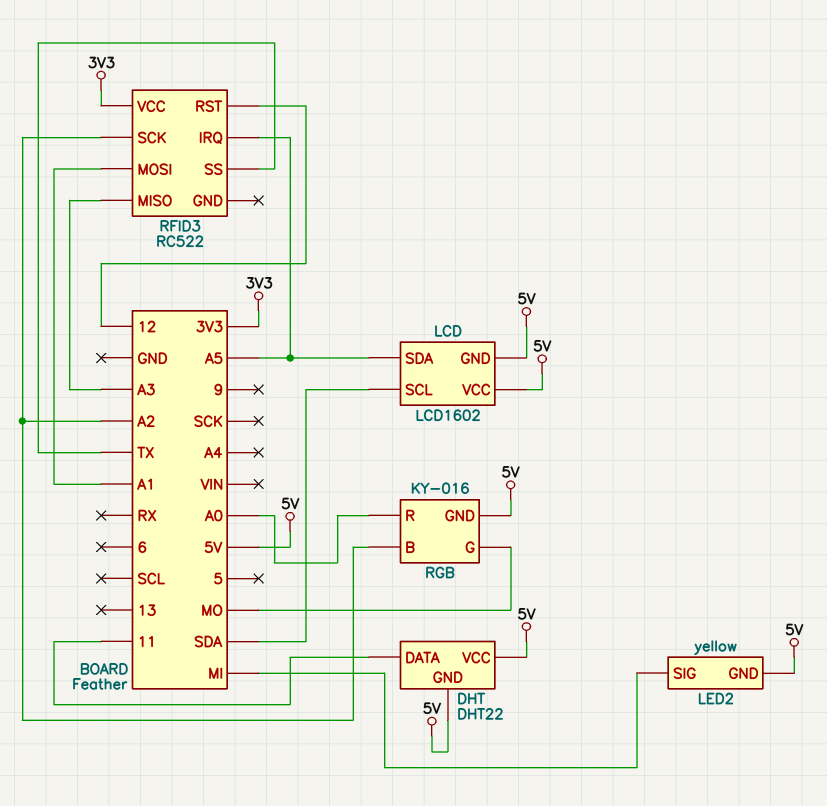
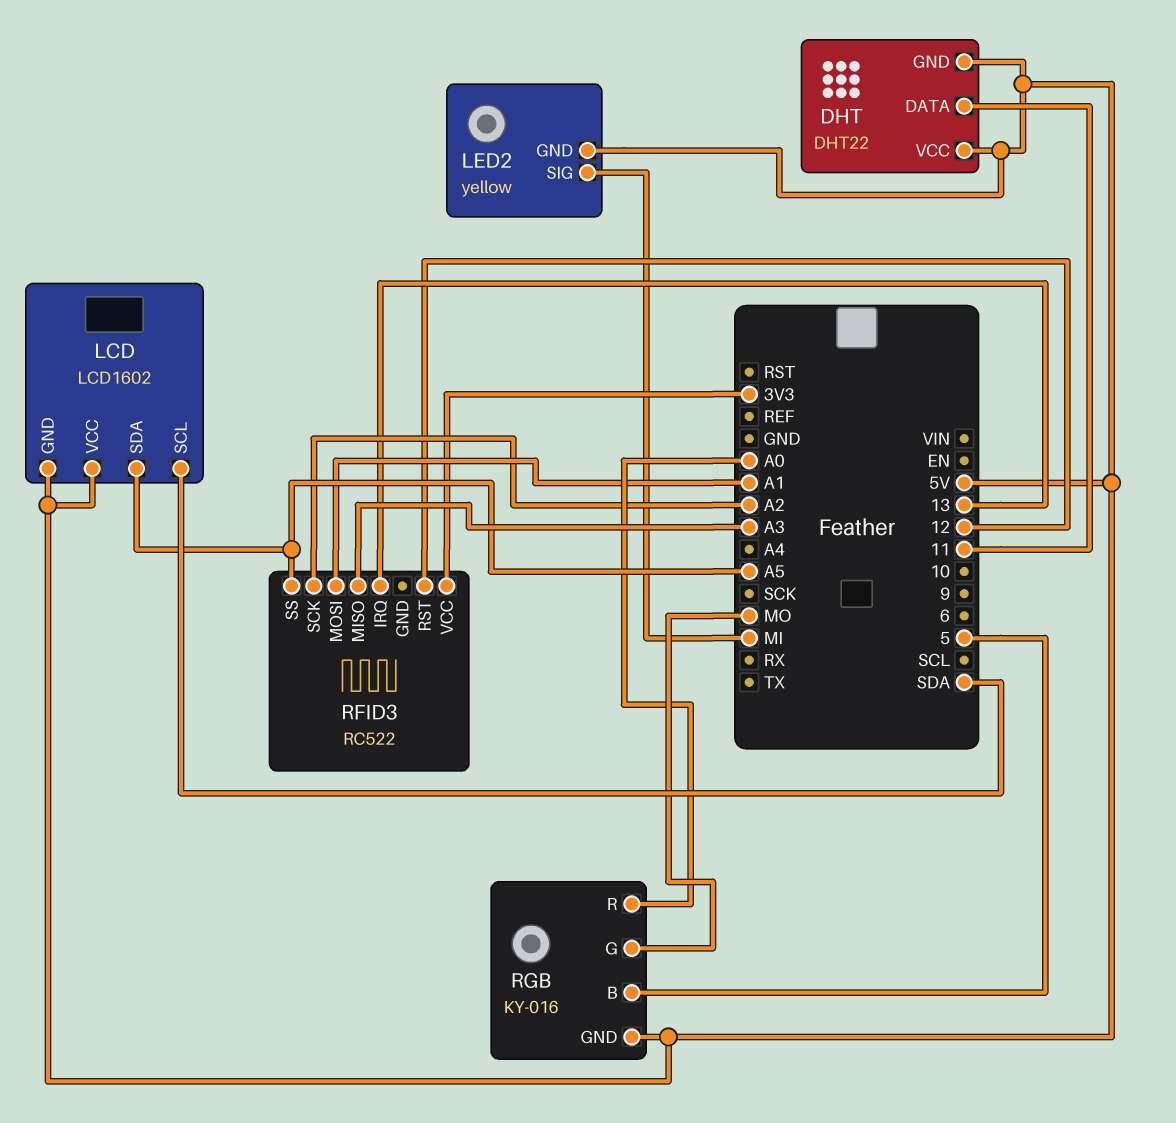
RFID3 pin IRQ: A5 -> 13
RFID3 pin SS: TX -> A5
RGB pin B: A2 -> 5

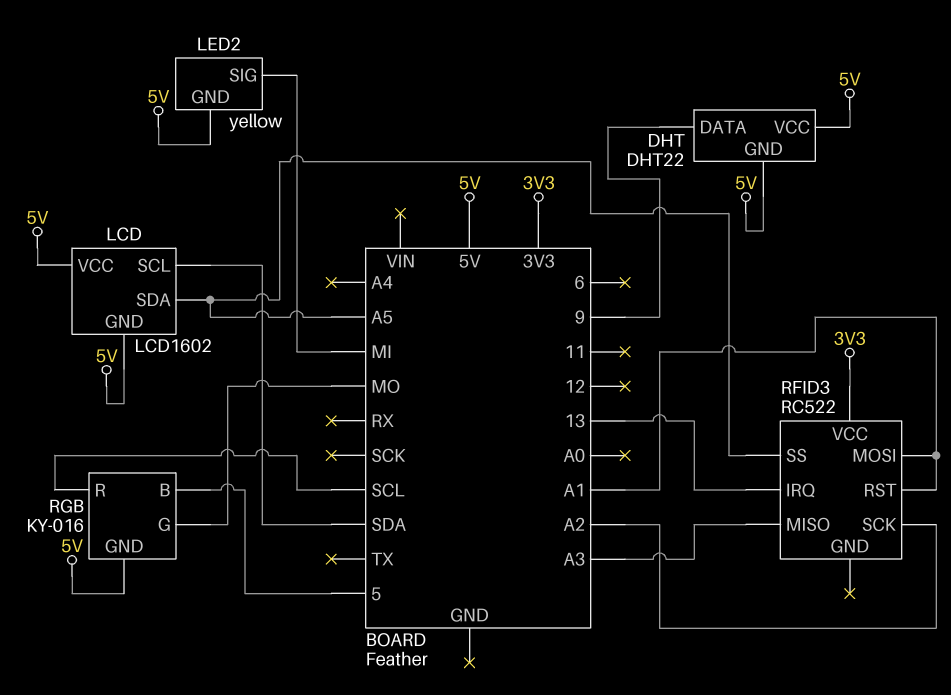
DHT pin DATA: 11 -> 9
RFID3 pin RST: 12 -> A1
RGB pin R: A0 -> SCL

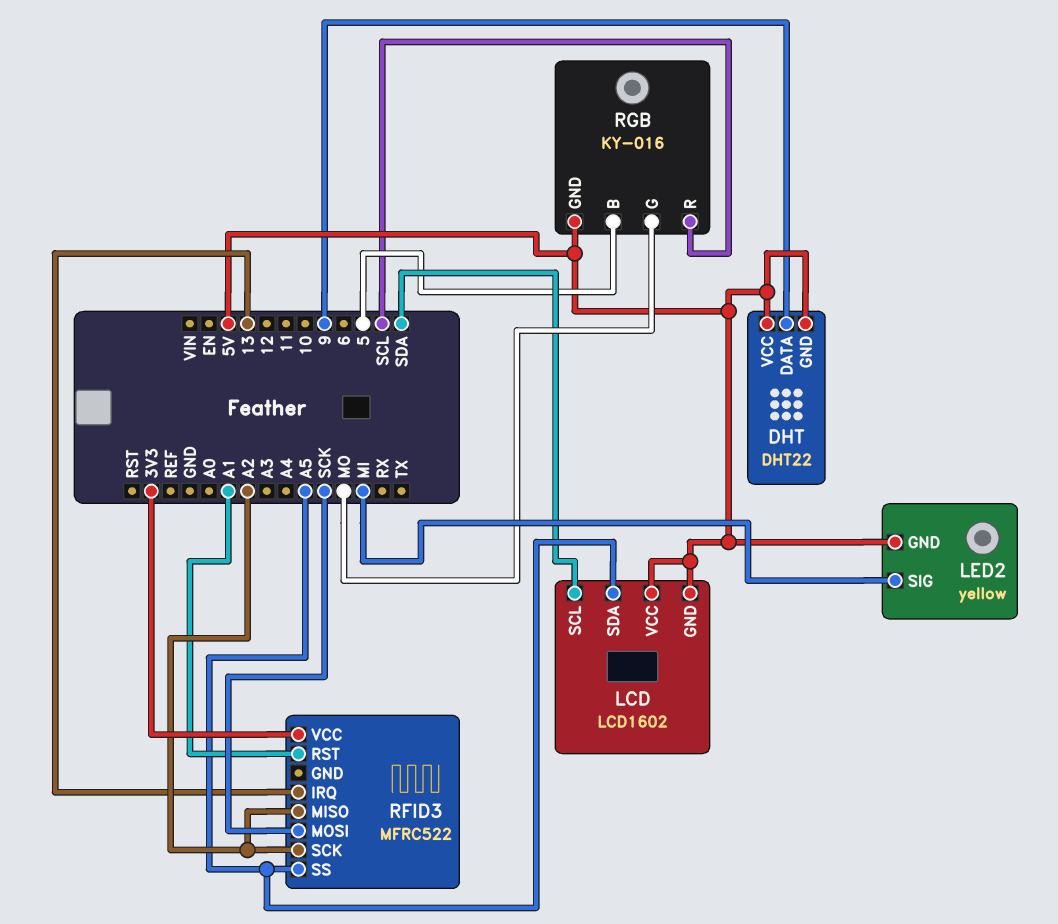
RFID3: RC522 -> MFRC522
RFID3 pin MISO: A3 -> A2
RFID3 pin MOSI: A1 -> SCK

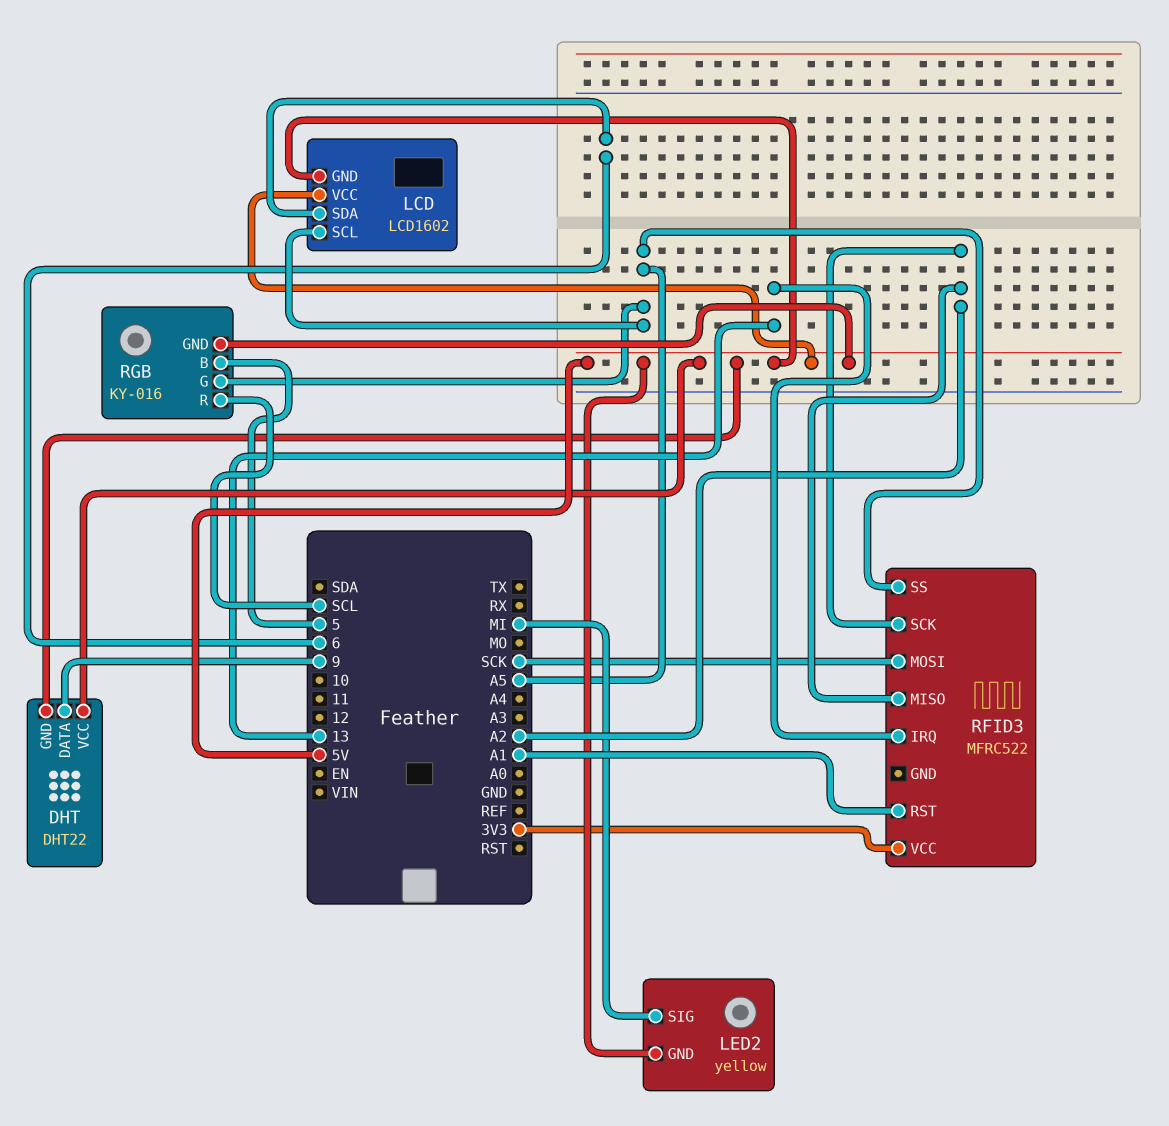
LCD pin SCL: SDA -> A5
LCD pin SDA: A5 -> 6
RGB pin G: MO -> A5

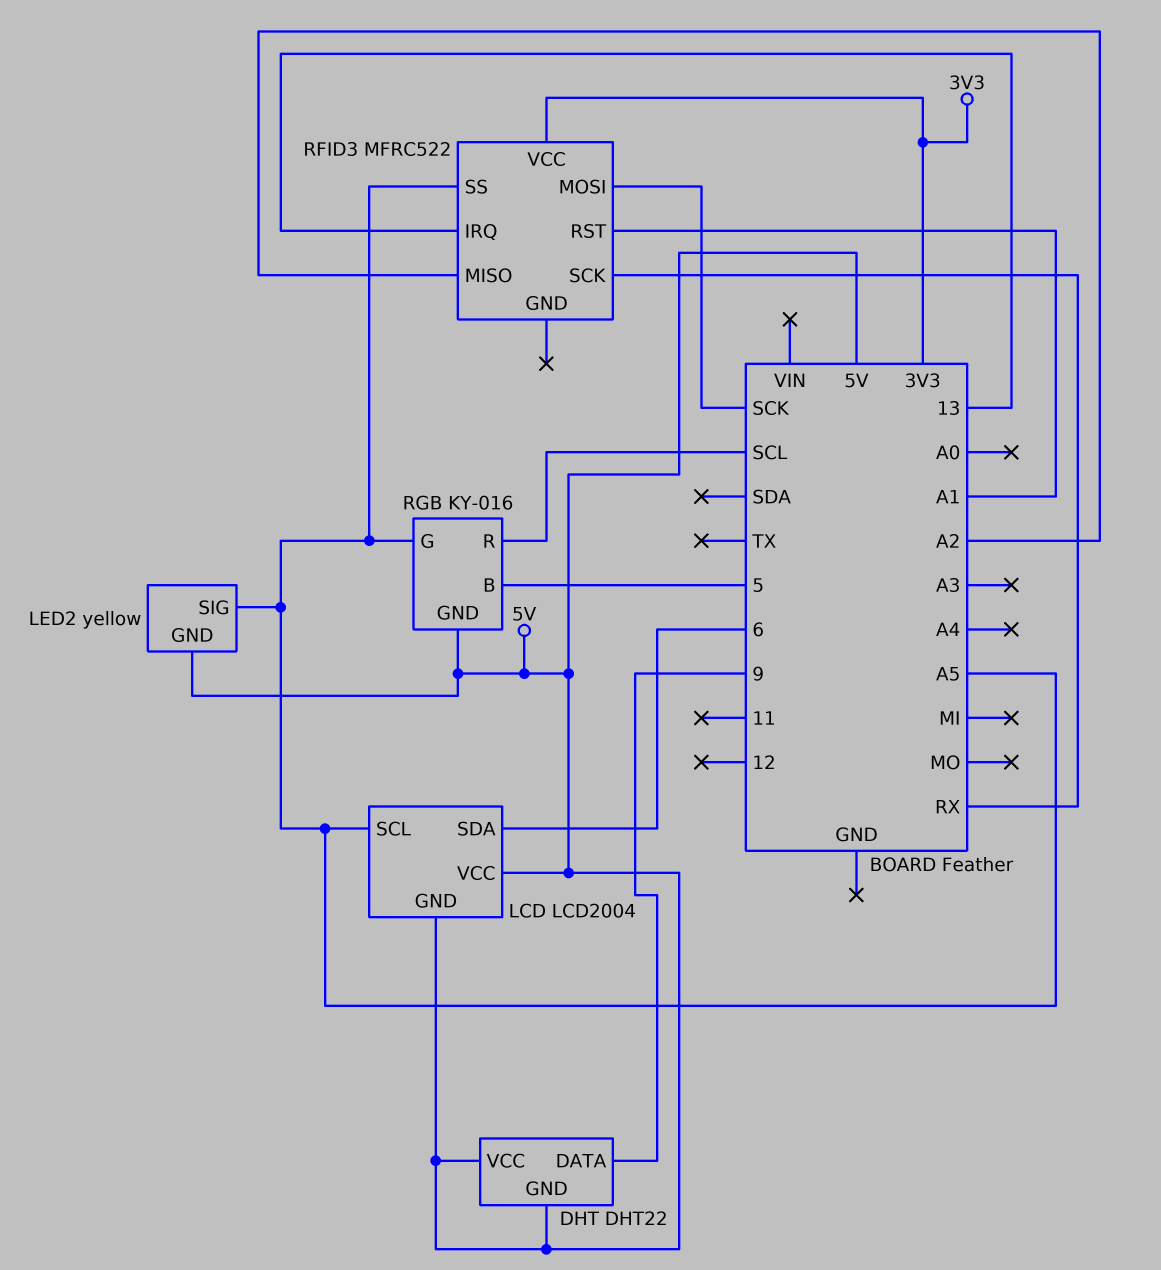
LCD: LCD1602 -> LCD2004
LED2 pin SIG: MI -> A5
RFID3 pin SCK: A2 -> RX

